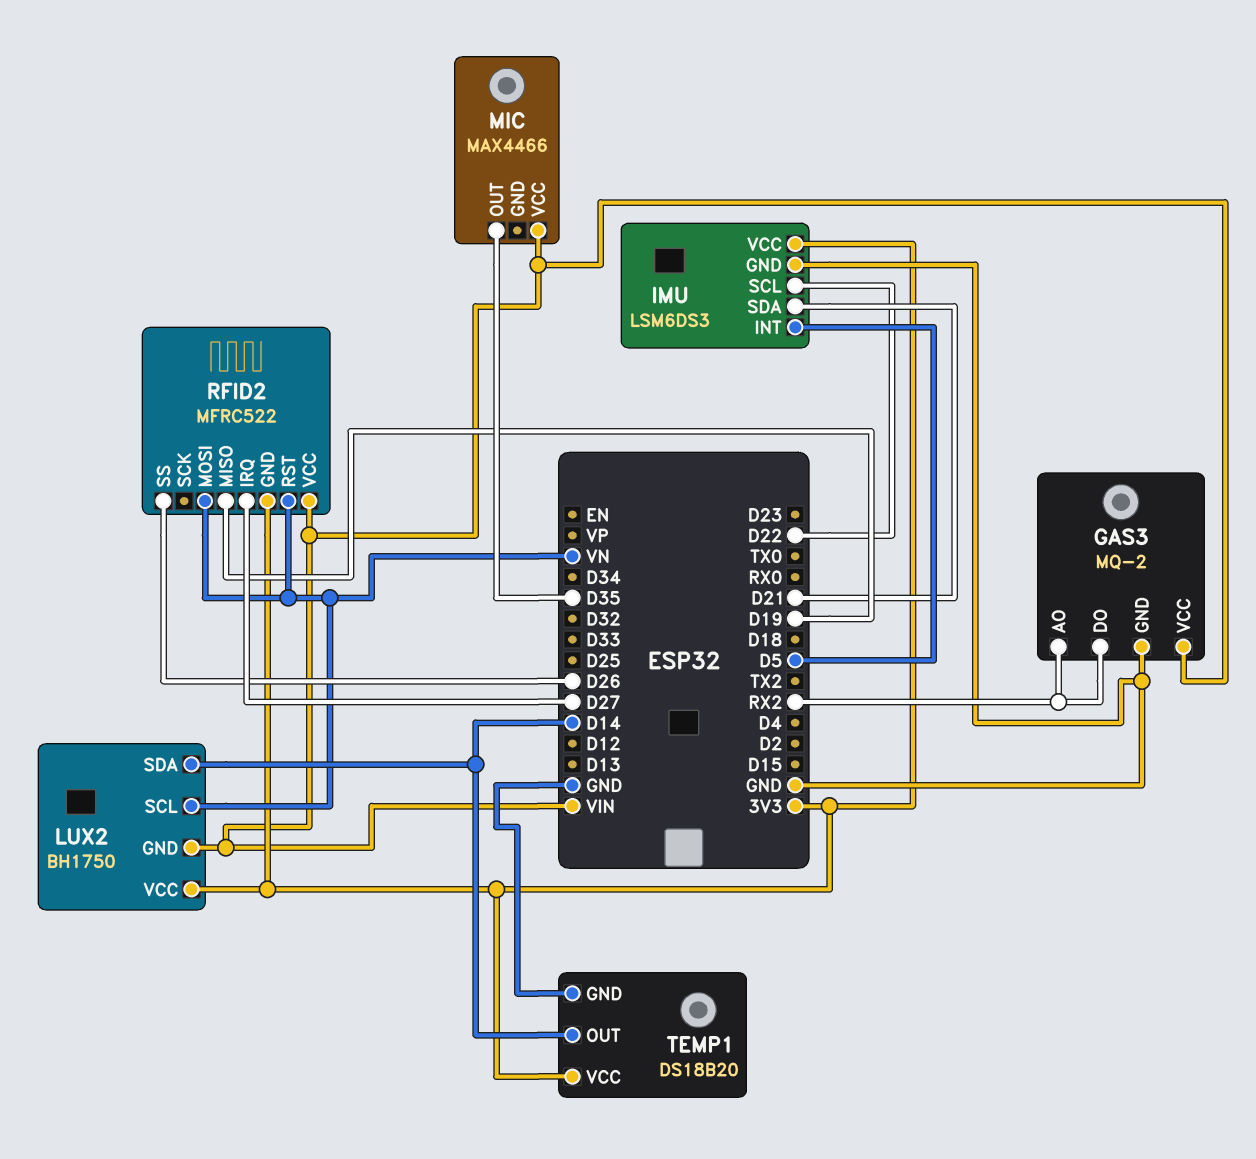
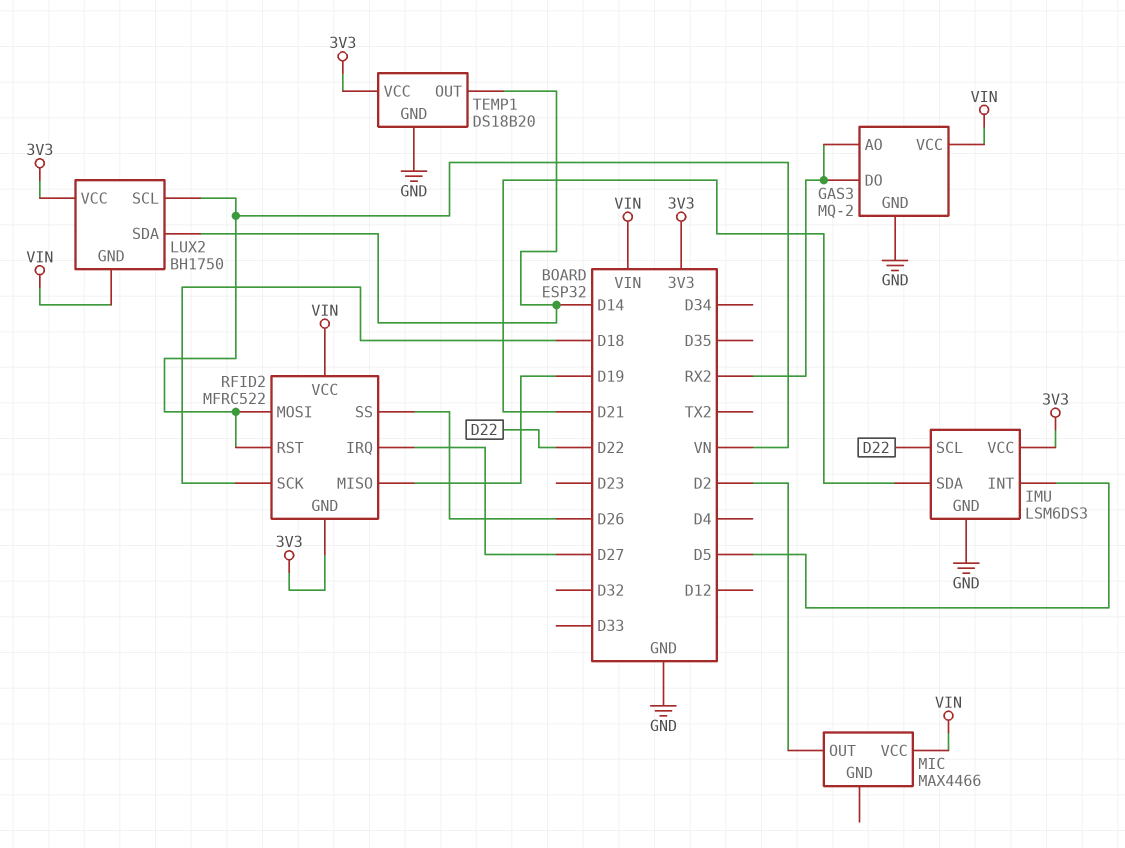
MIC pin OUT: D35 -> D2
RFID2 pin SCK: none -> D18

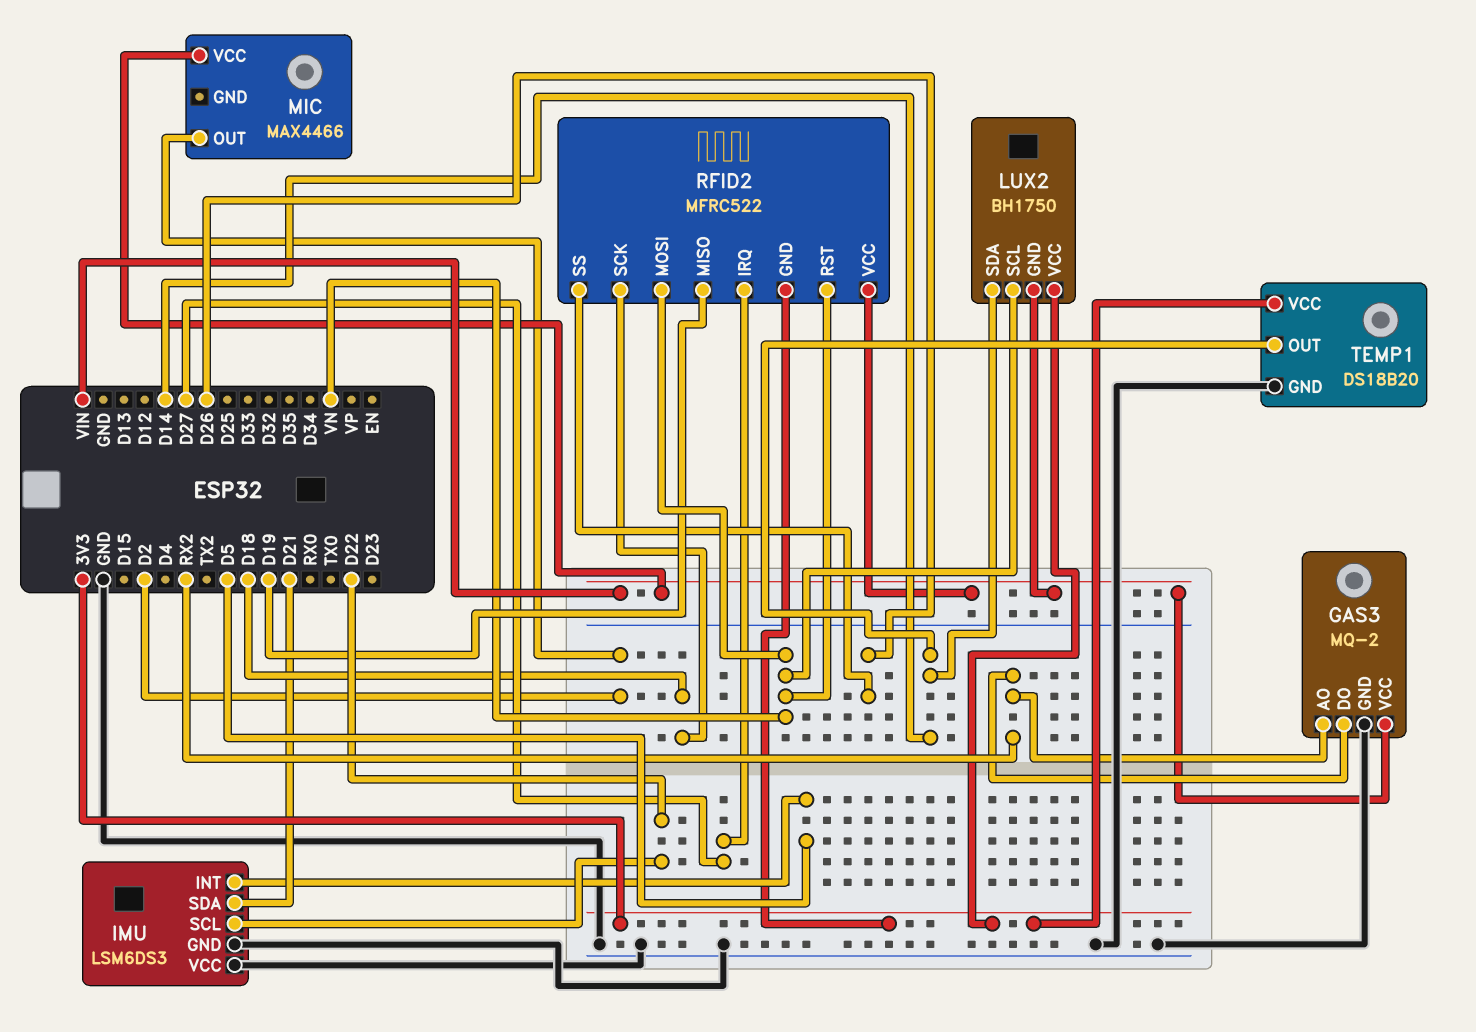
IMU pin VCC: 3V3 -> GND

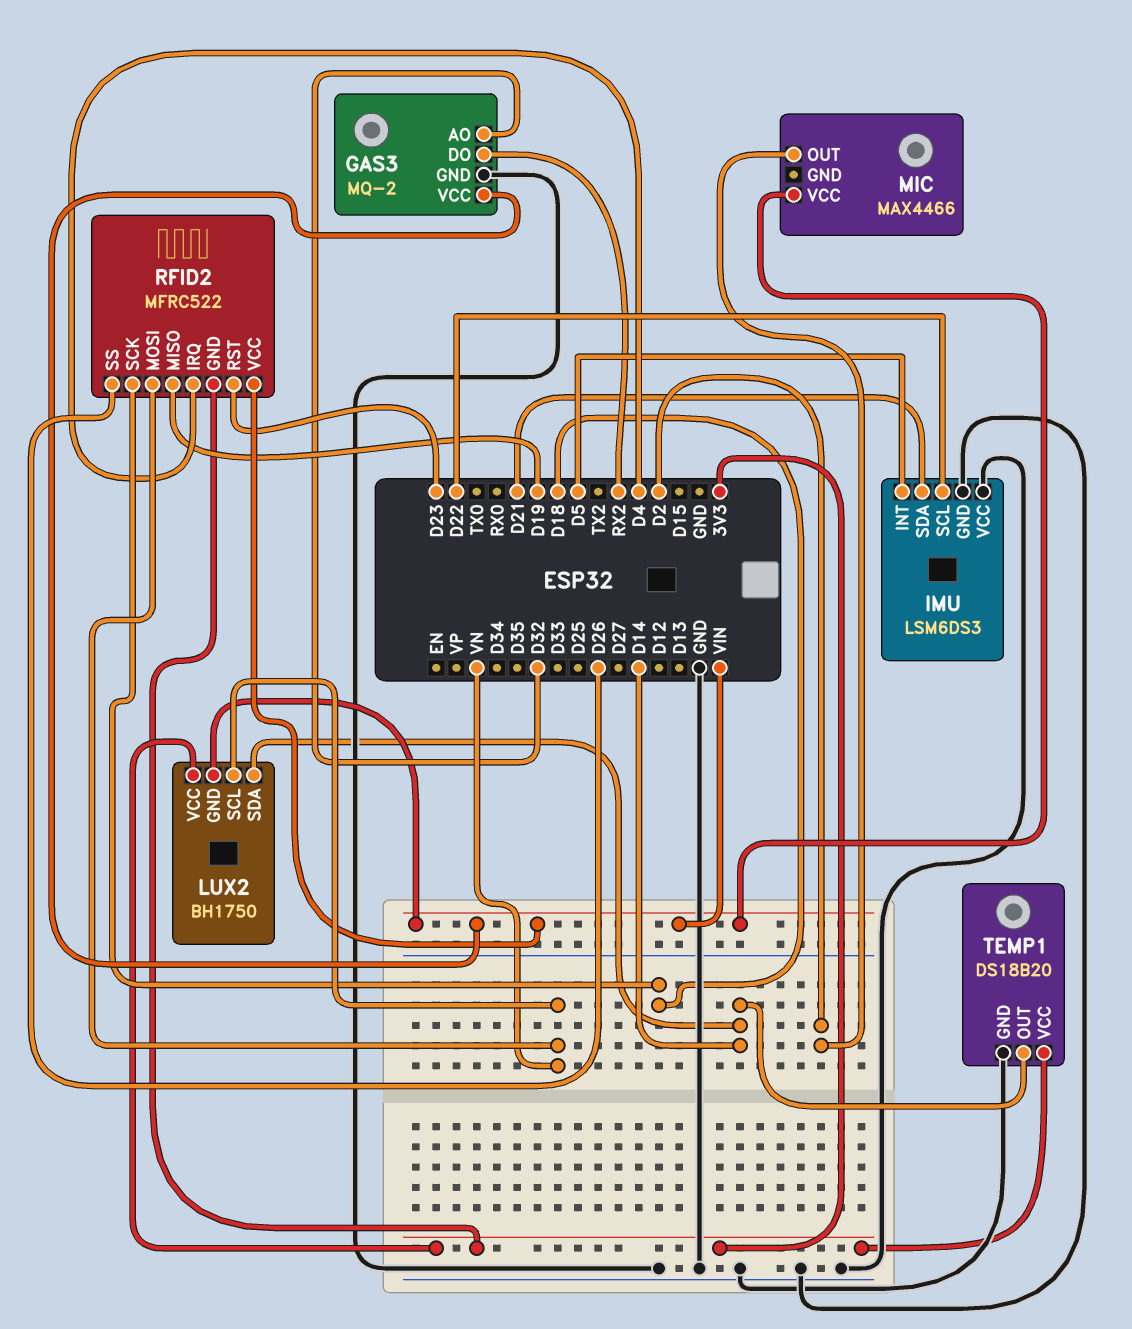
GAS3 pin AO: RX2 -> D32
RFID2 pin IRQ: D27 -> D4
RFID2 pin RST: VN -> D23

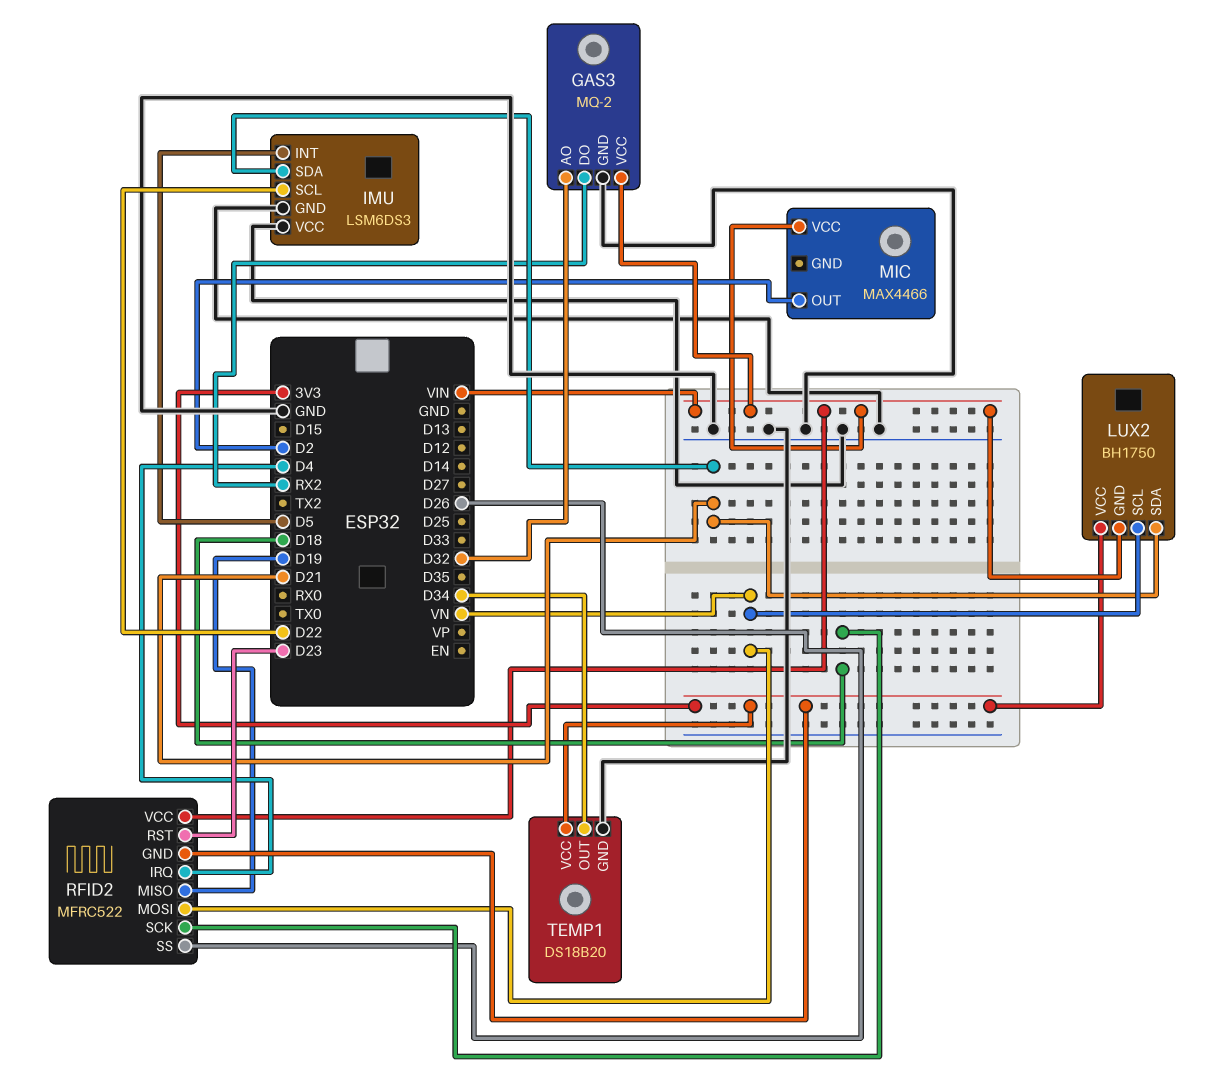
LUX2 pin SDA: D14 -> D21
TEMP1 pin OUT: D14 -> D34

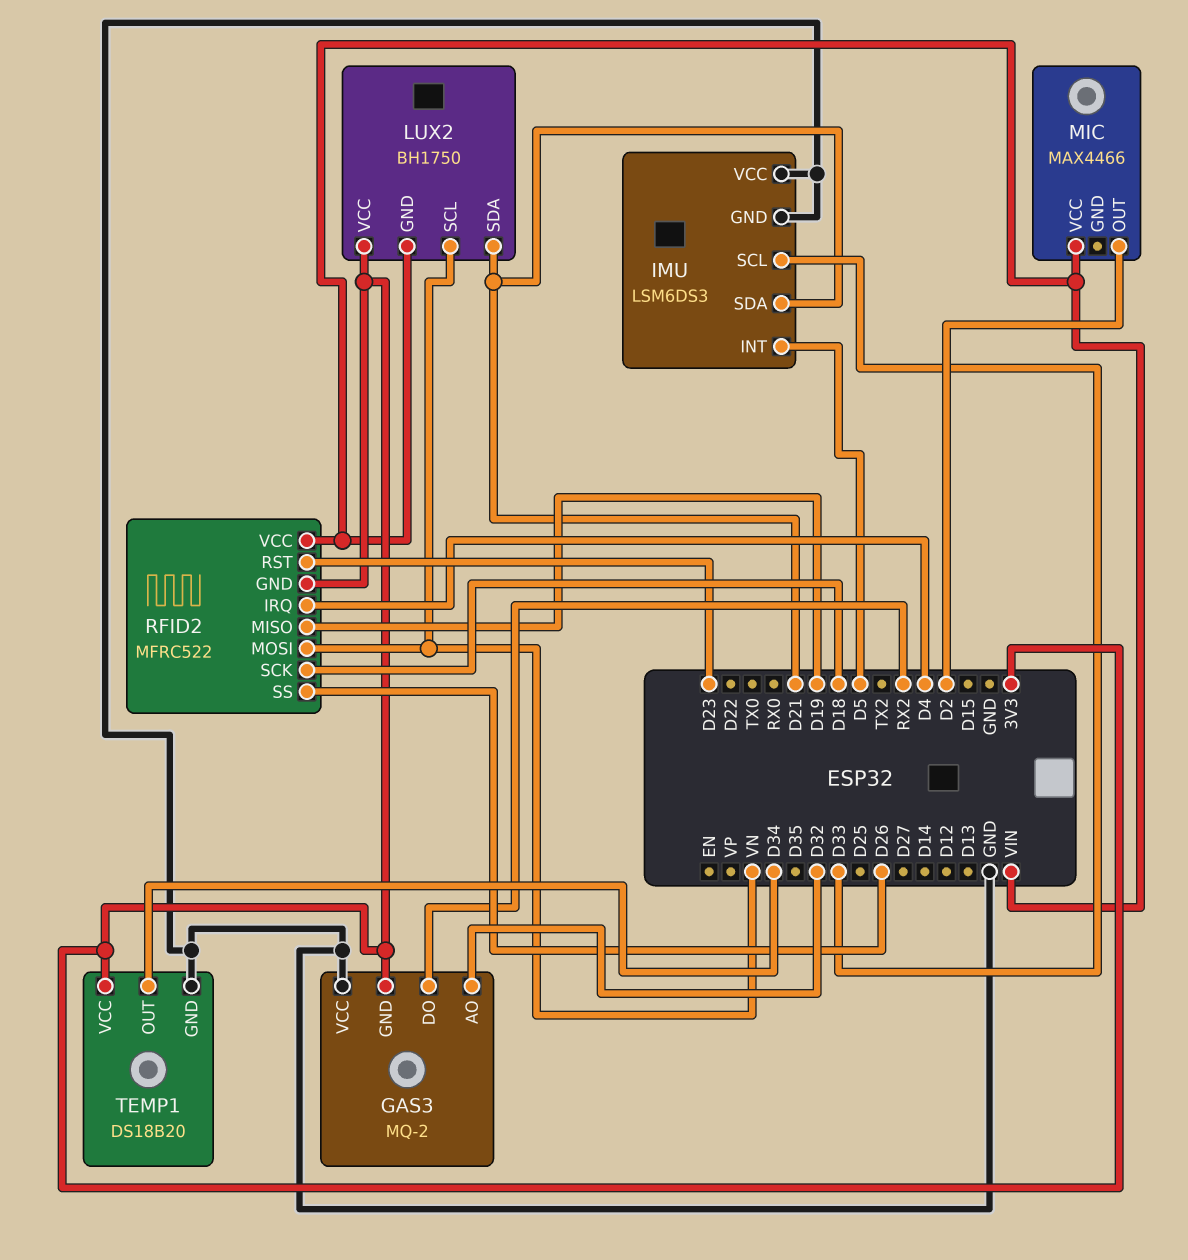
GAS3 pin GND: GND -> 3V3
GAS3 pin VCC: VIN -> GND
IMU pin SCL: D22 -> D33

